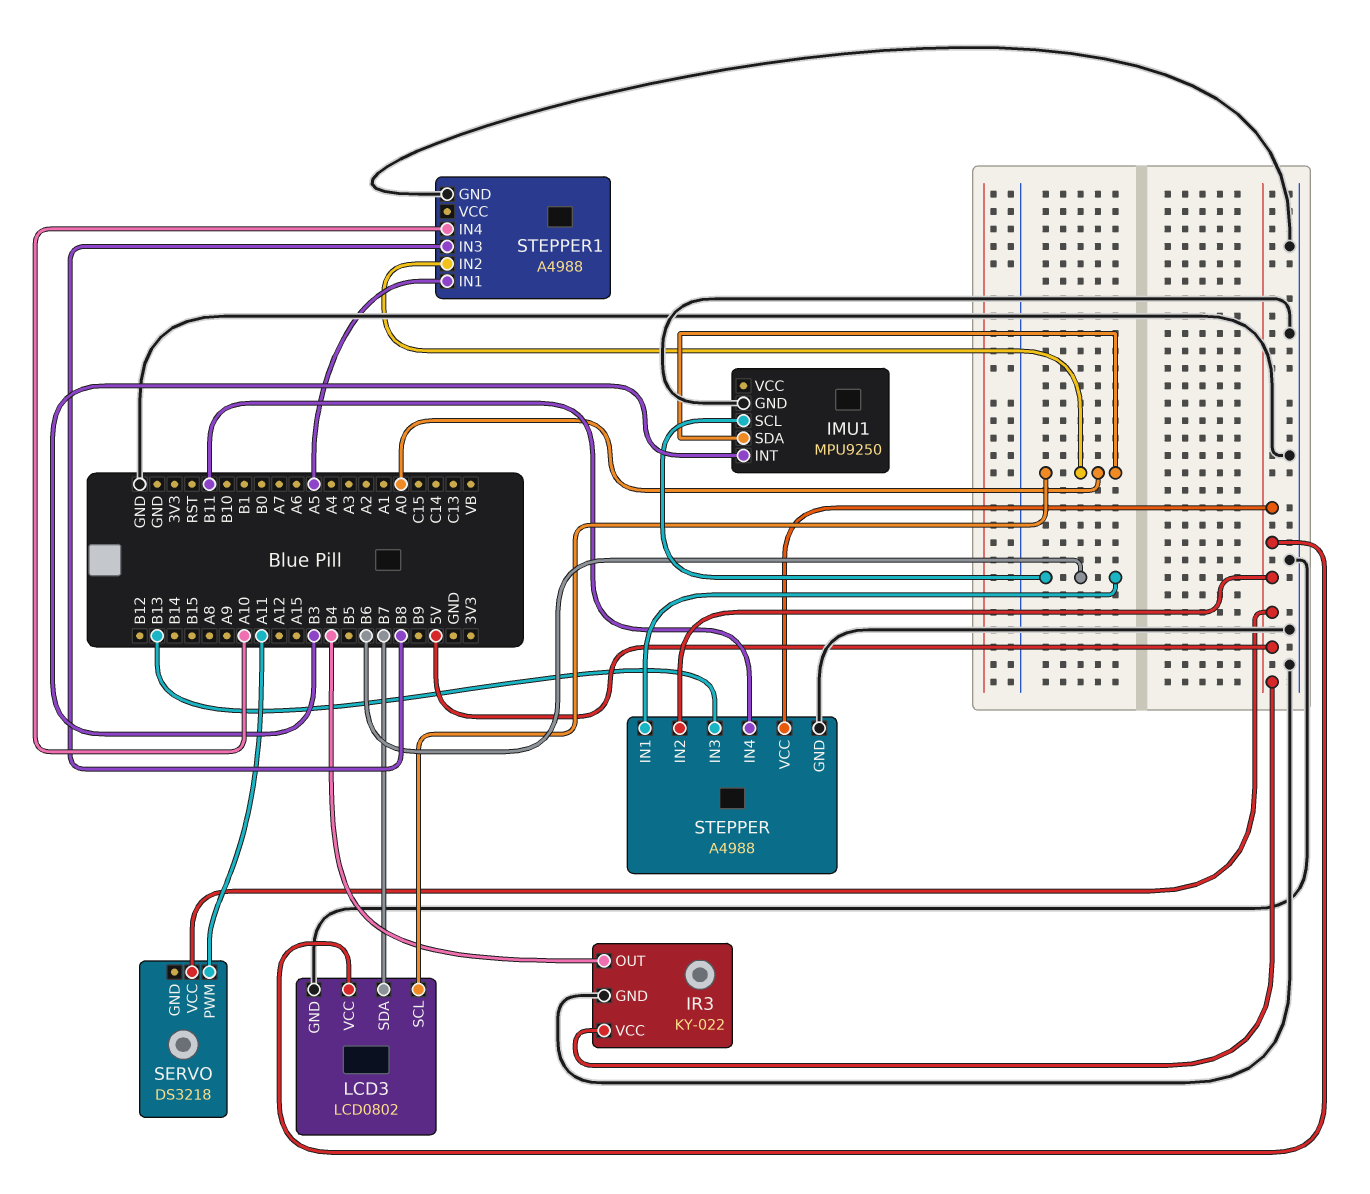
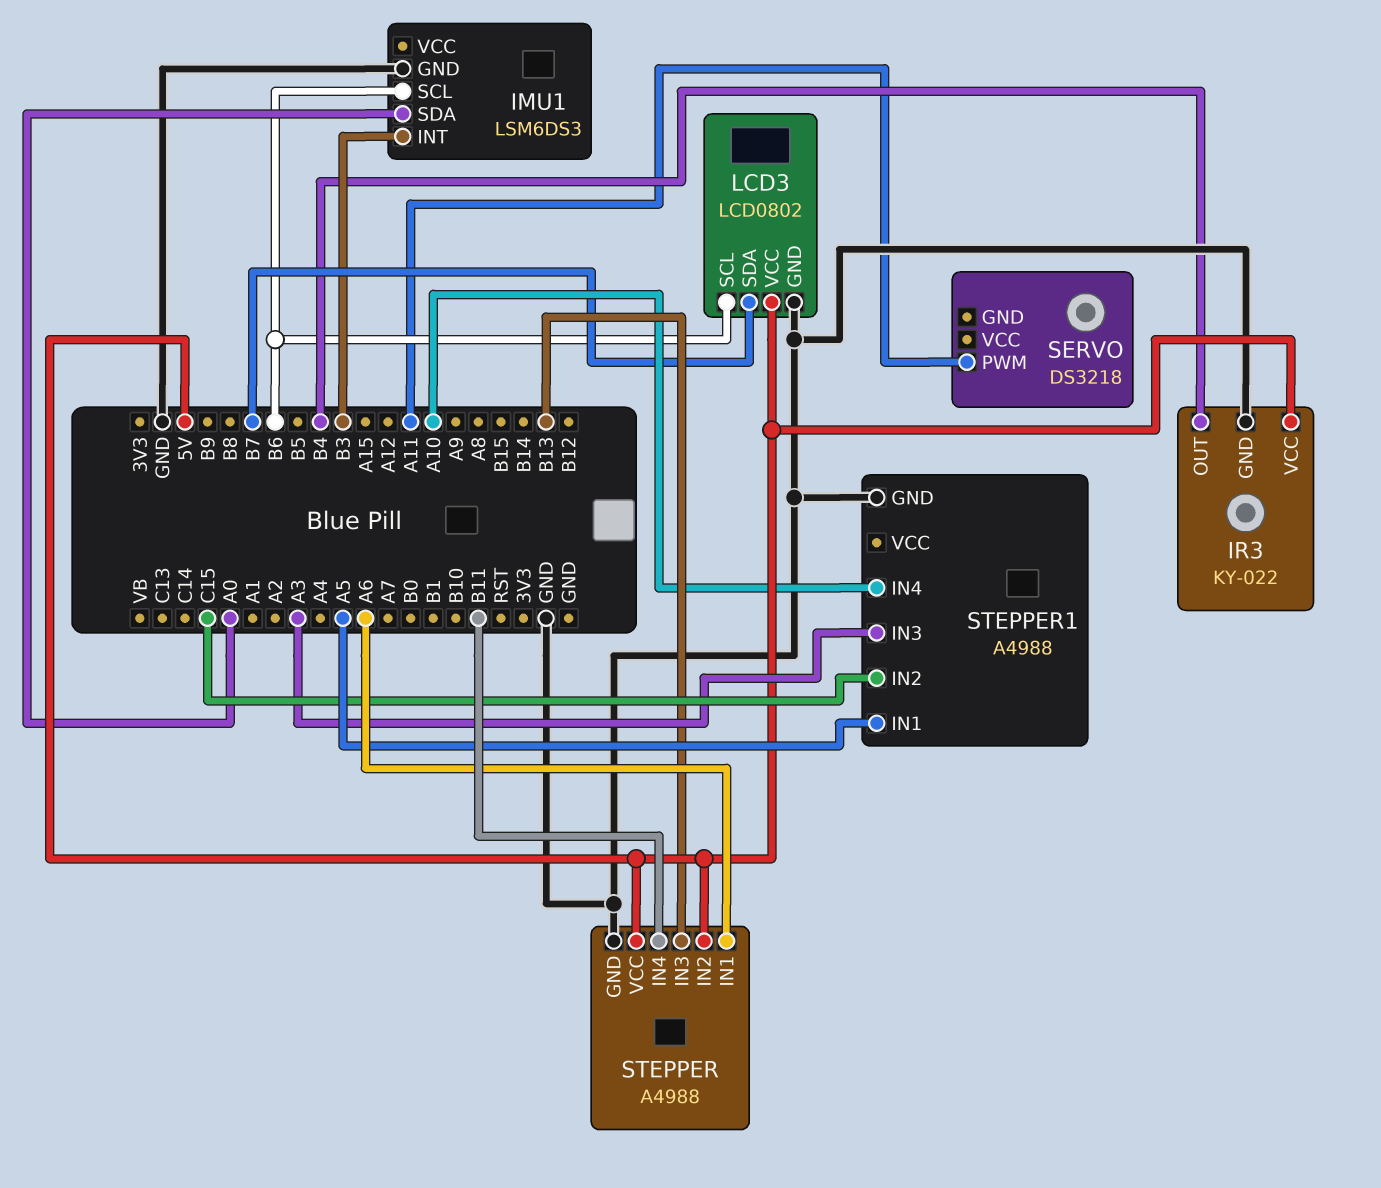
IMU1: MPU9250 -> LSM6DS3
LCD3 pin SCL: A0 -> B6
SERVO pin VCC: 5V -> none
STEPPER pin IN1: B6 -> A6
STEPPER1 pin IN2: A0 -> C15
STEPPER1 pin IN3: B8 -> A3

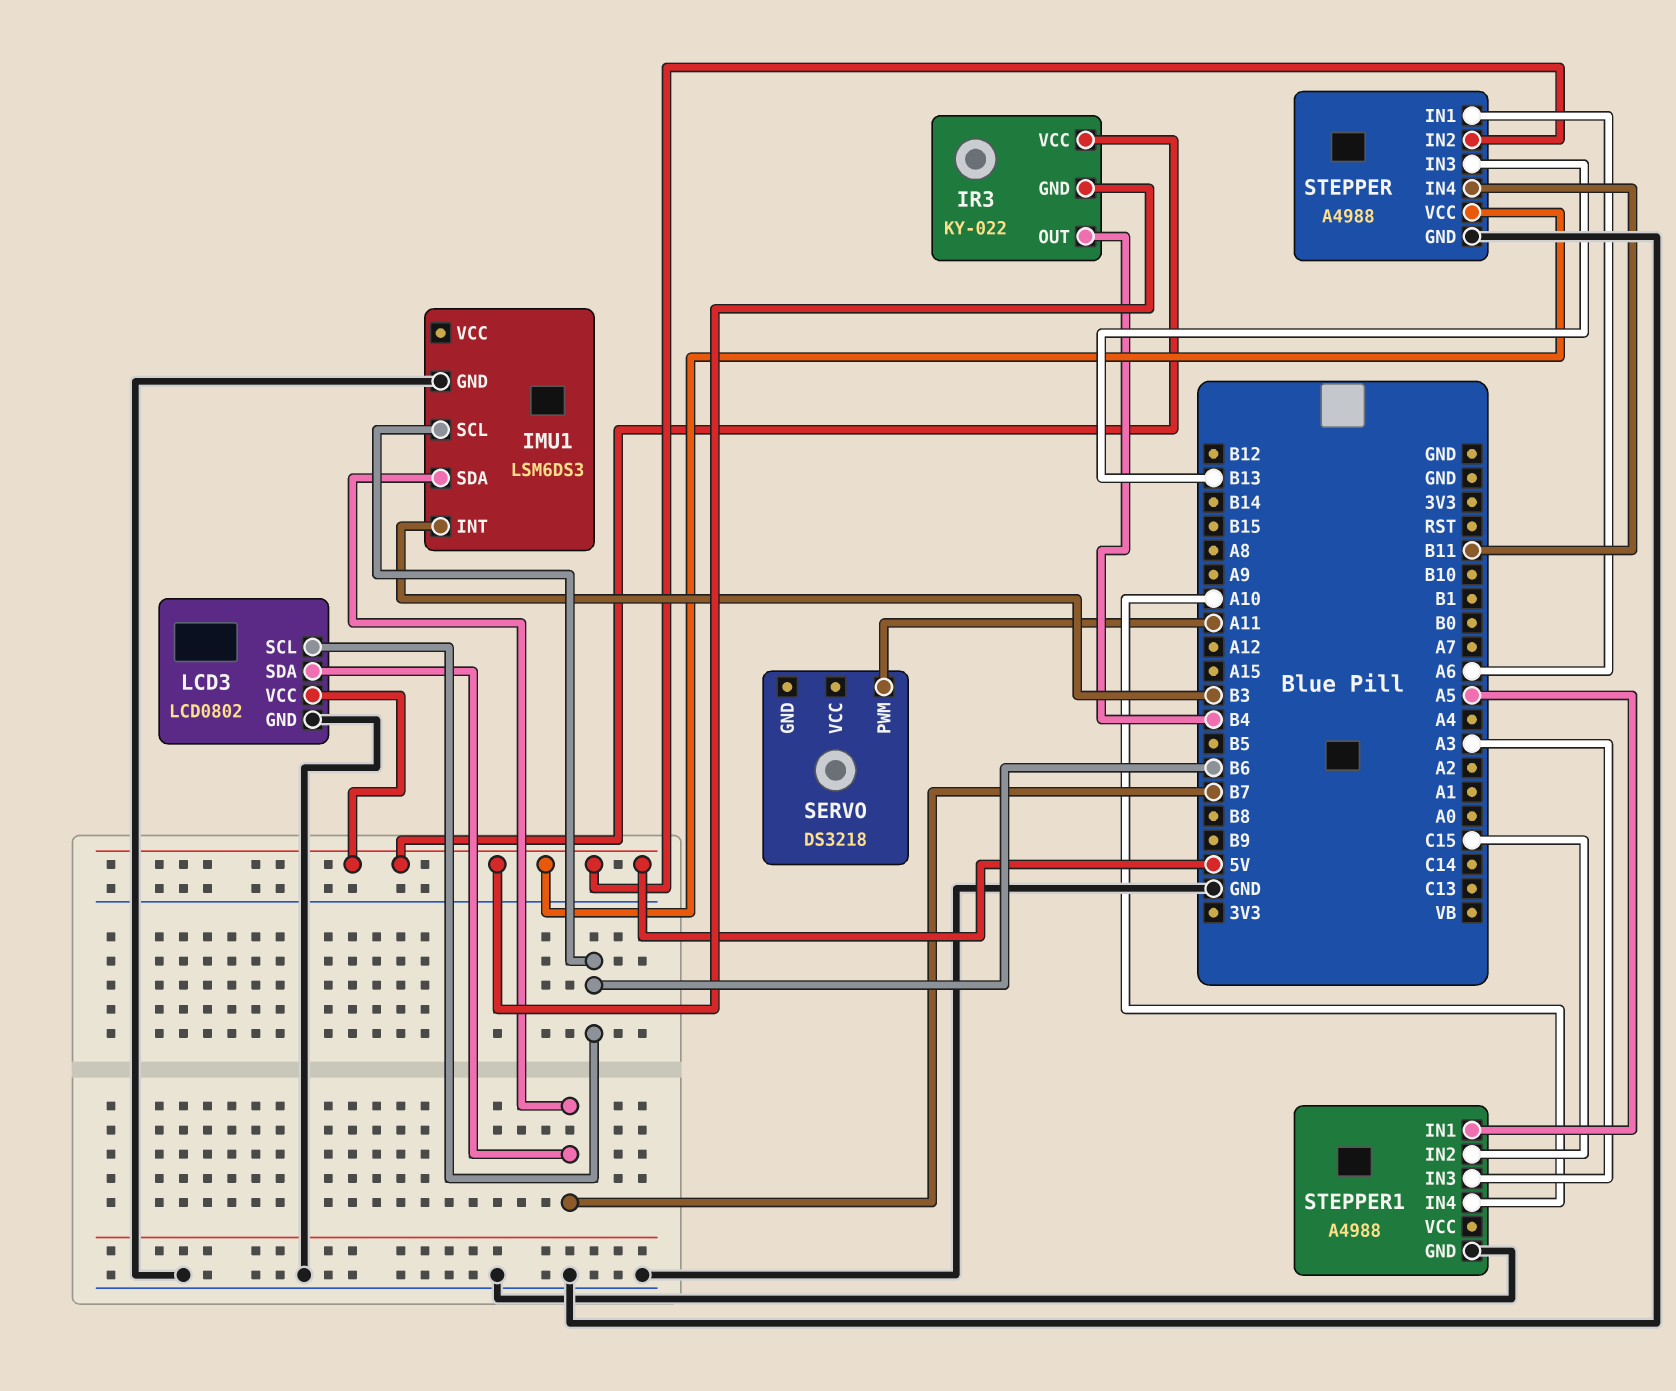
IMU1 pin SDA: A0 -> B7
IR3 pin GND: GND -> 5V

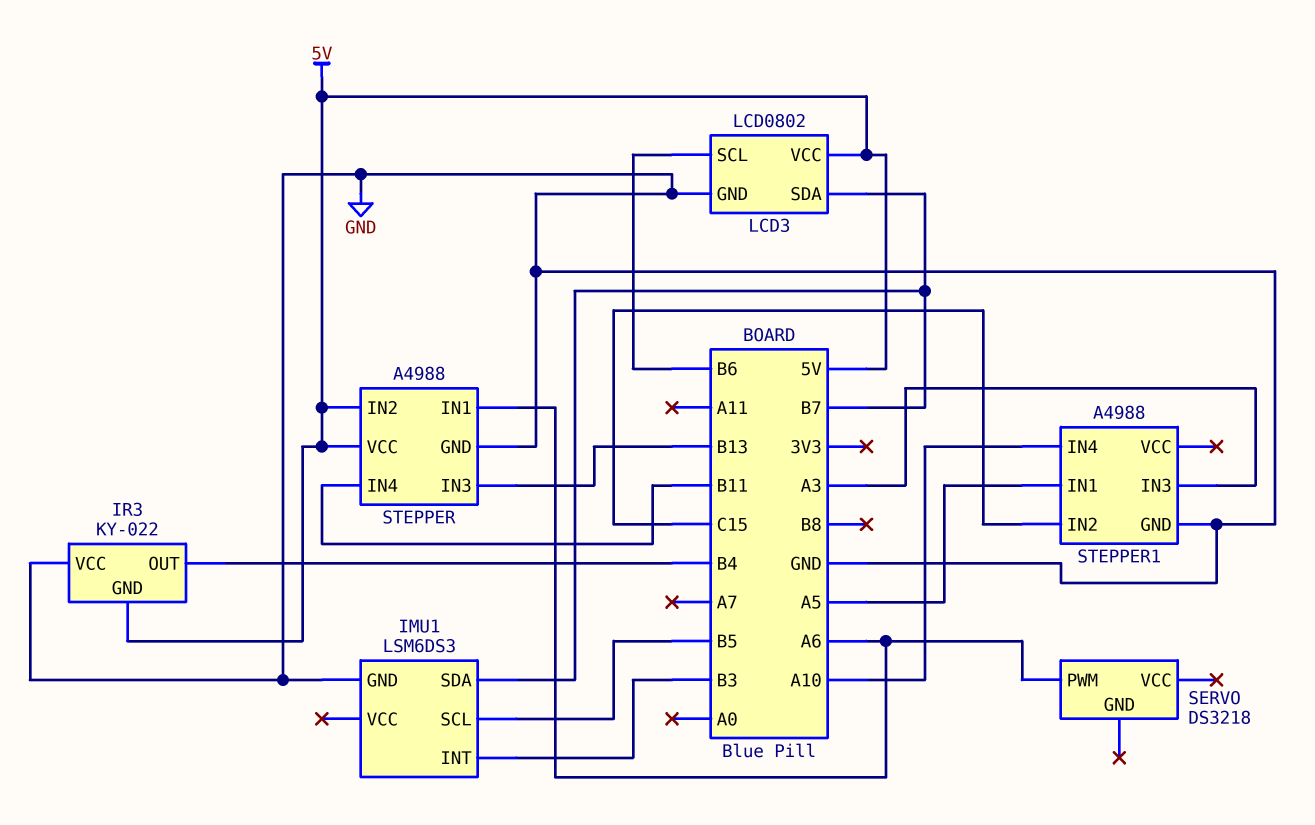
IMU1 pin SCL: B6 -> B5
IR3 pin VCC: 5V -> GND
SERVO pin PWM: A11 -> A6

